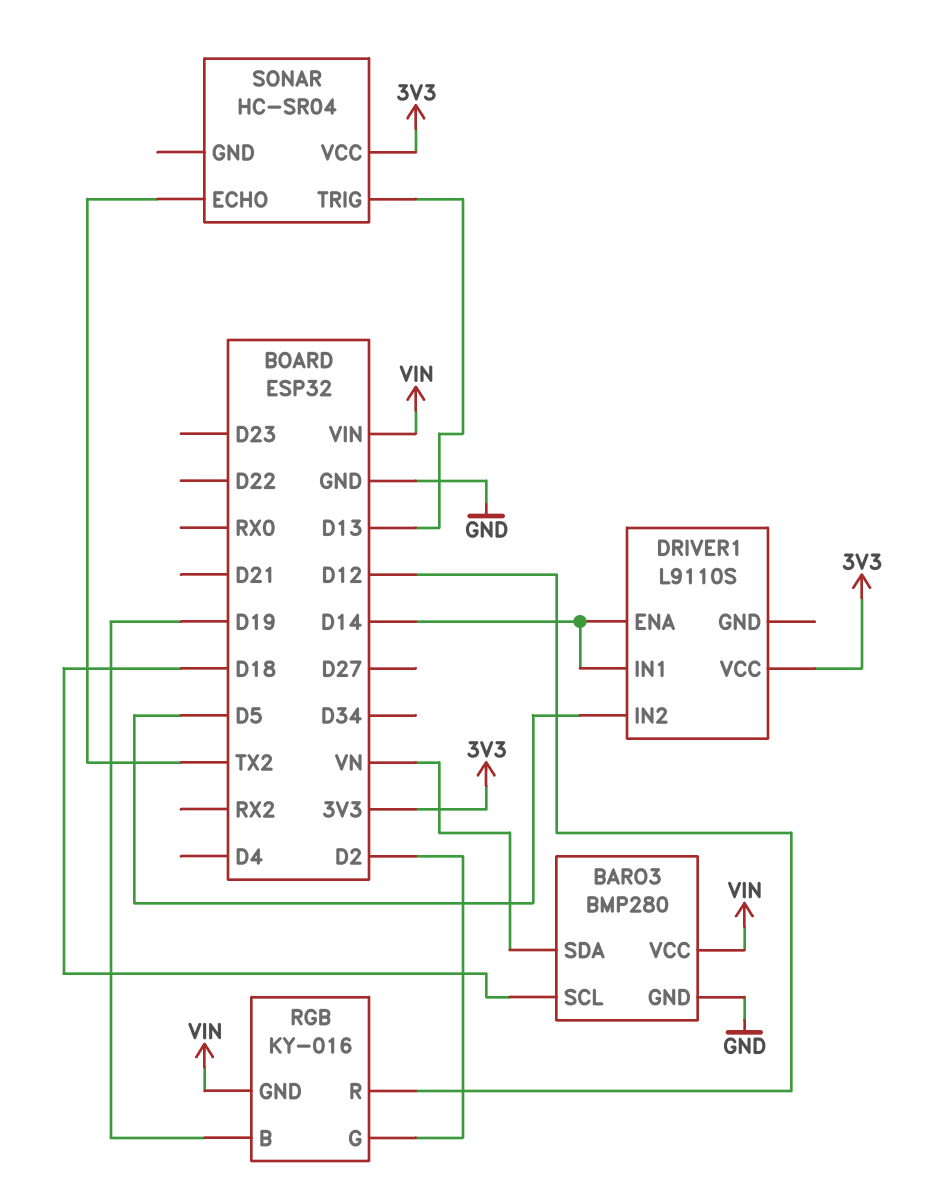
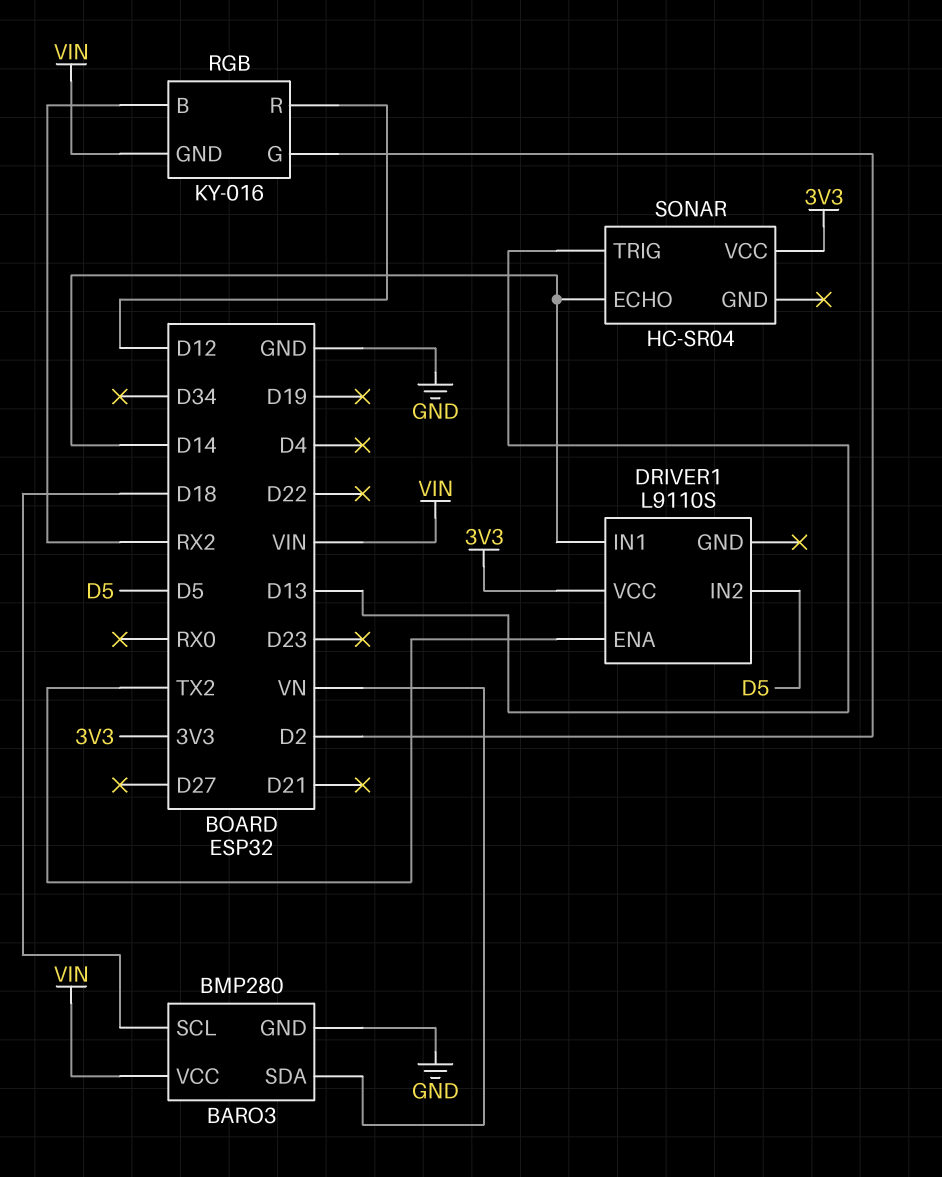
DRIVER1 pin ENA: D14 -> TX2
RGB pin B: D19 -> RX2
SONAR pin ECHO: TX2 -> D14

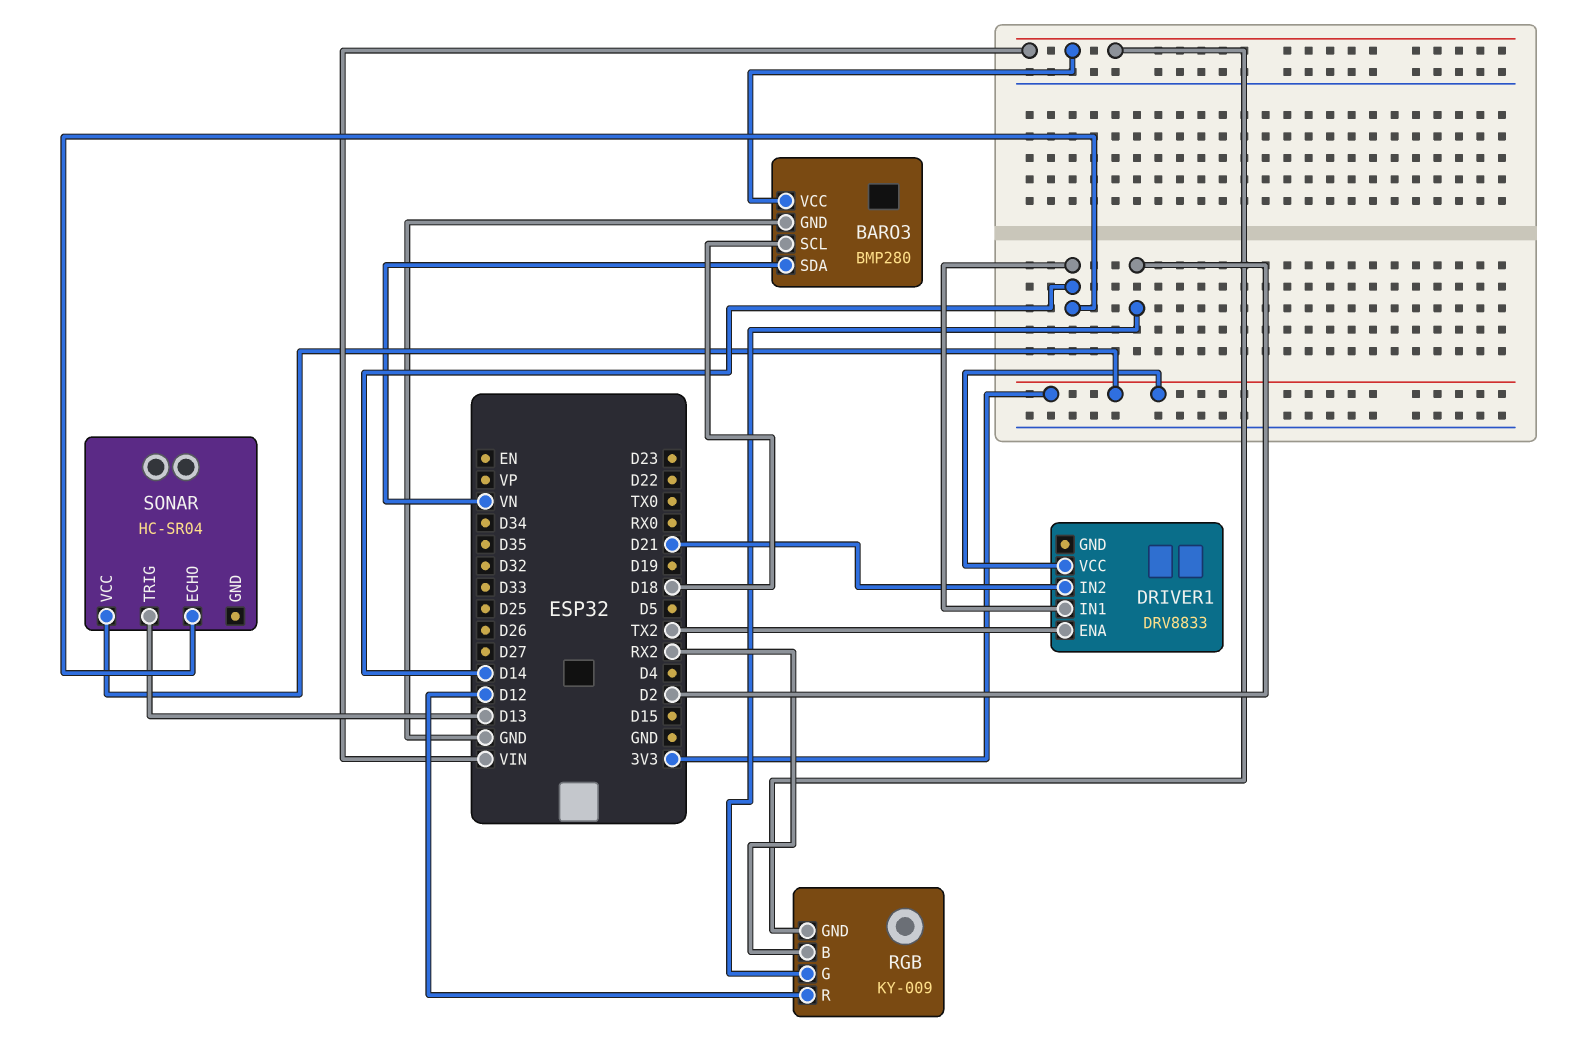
DRIVER1: L9110S -> DRV8833
DRIVER1 pin IN2: D5 -> D21
RGB: KY-016 -> KY-009

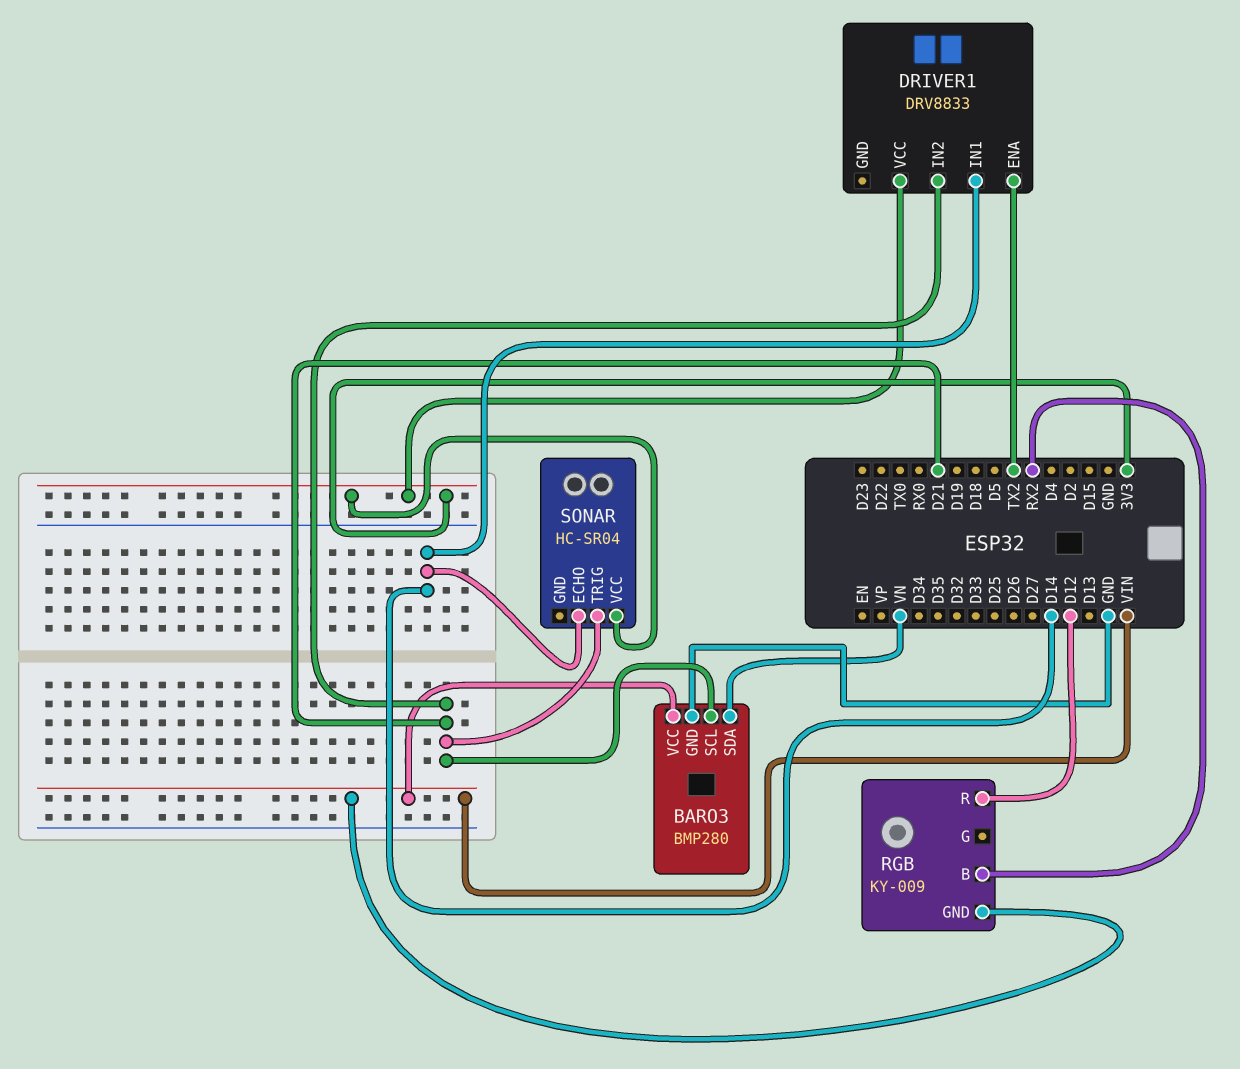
BARO3 pin SCL: D18 -> D21
RGB pin G: D2 -> none
SONAR pin TRIG: D13 -> D21

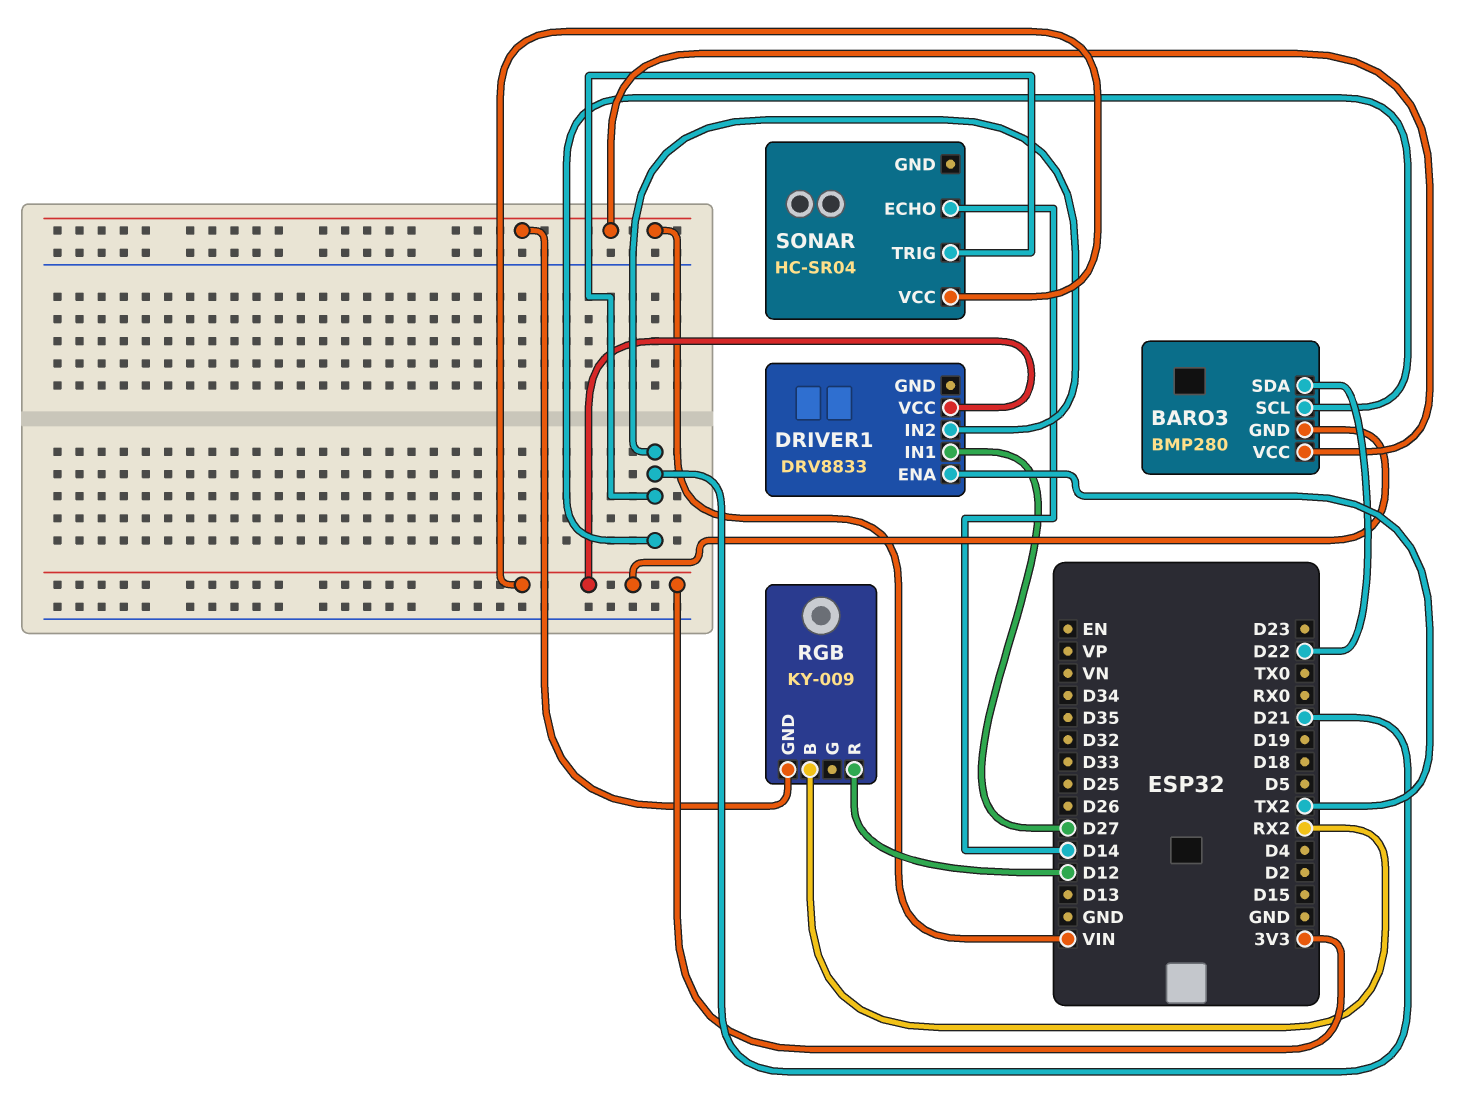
BARO3 pin GND: GND -> 3V3
BARO3 pin SDA: VN -> D22
DRIVER1 pin IN1: D14 -> D27

